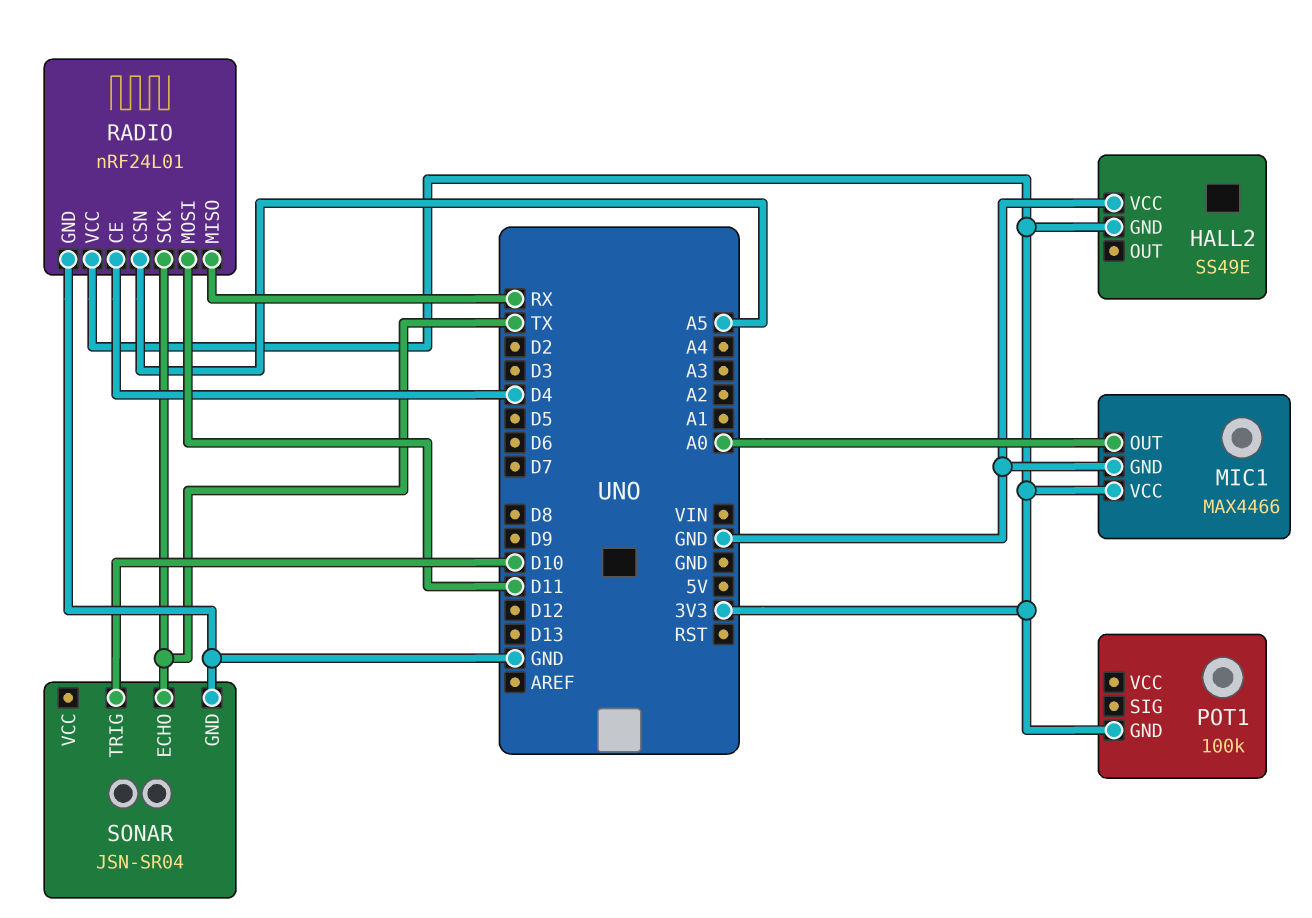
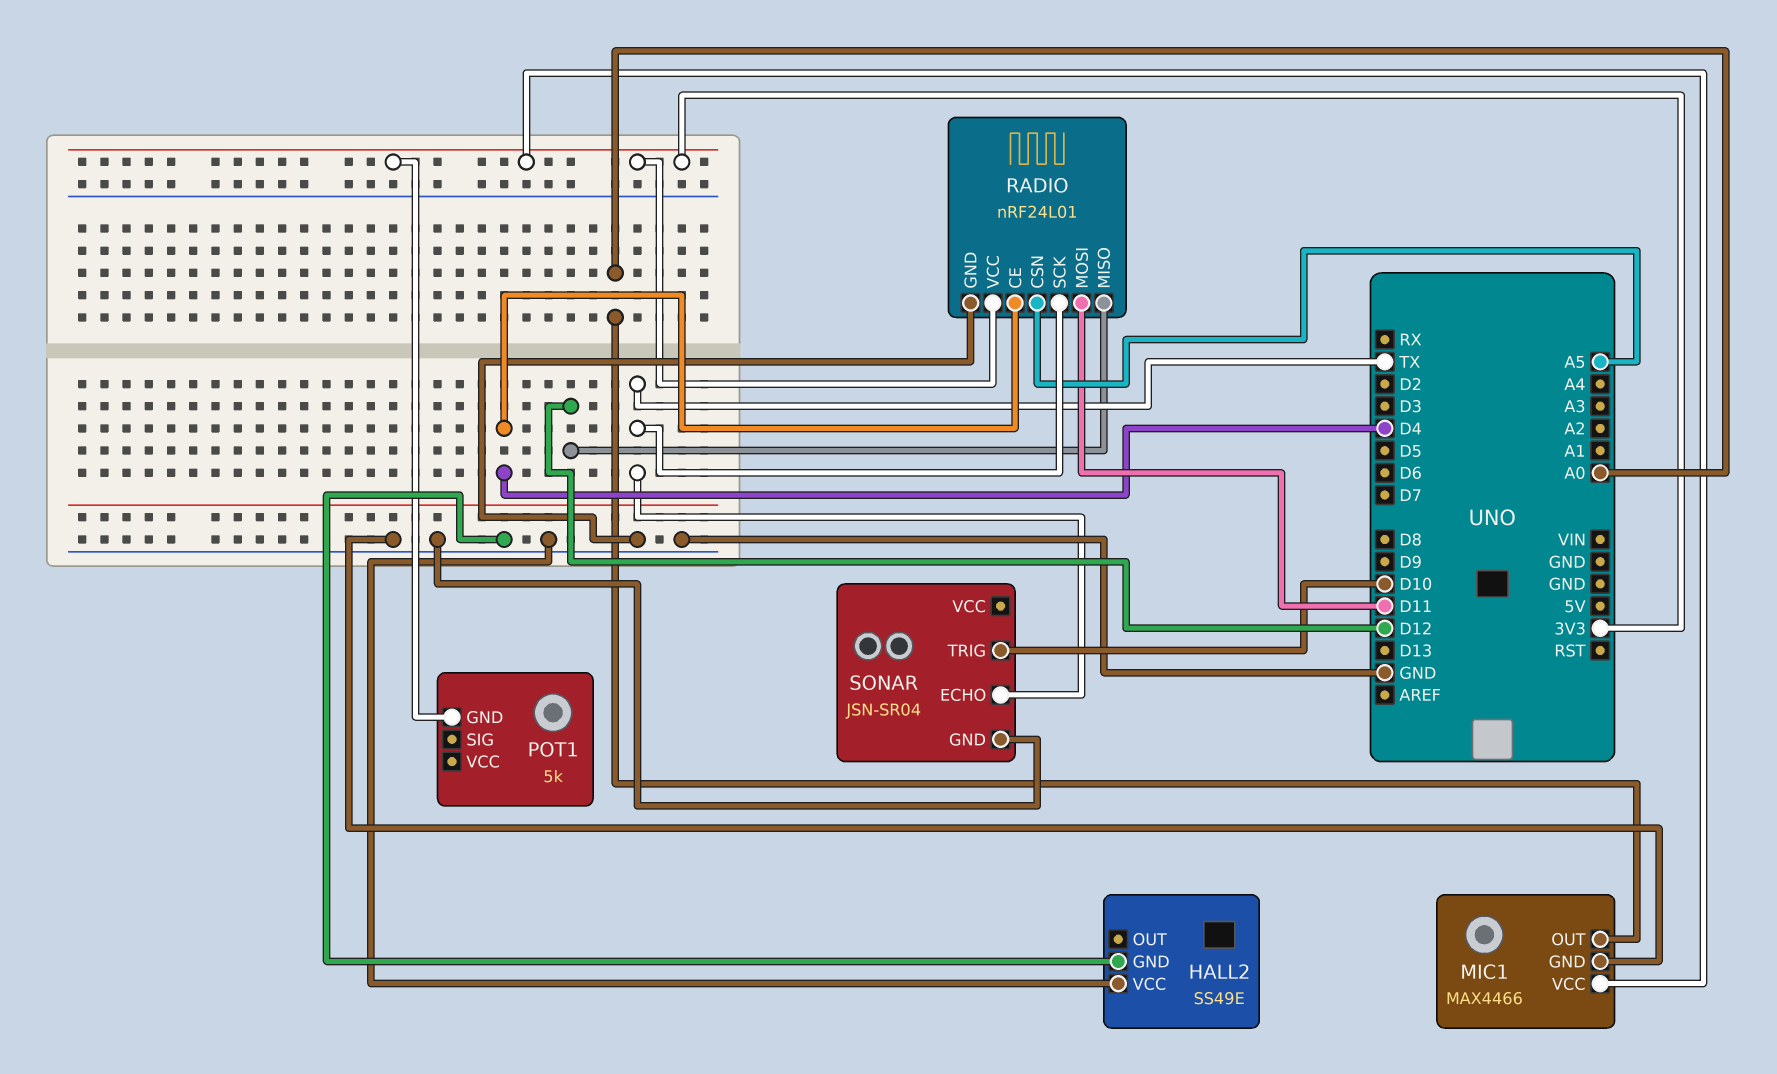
HALL2 pin GND: 3V3 -> GND
POT1: 100k -> 5k
RADIO pin MISO: RX -> D12

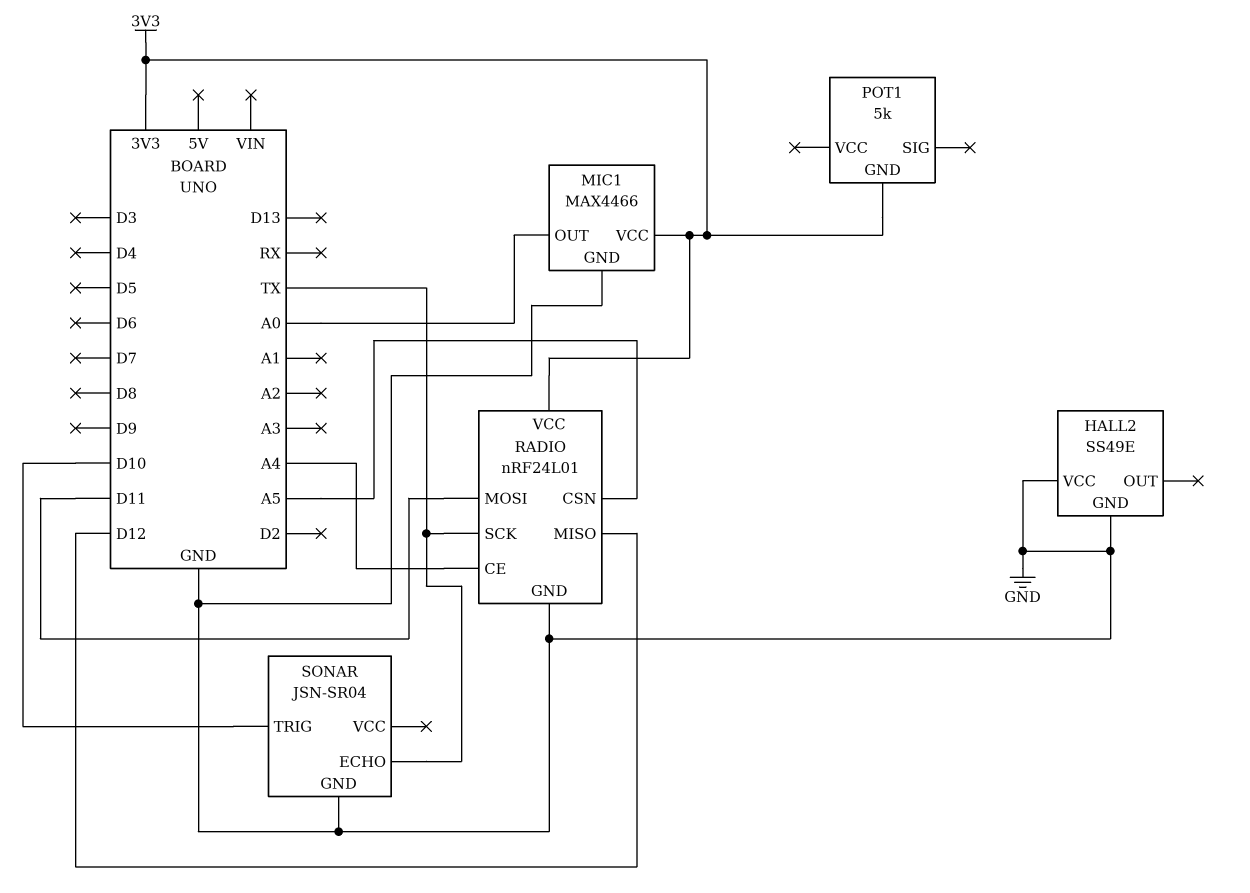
RADIO pin CE: D4 -> A4

